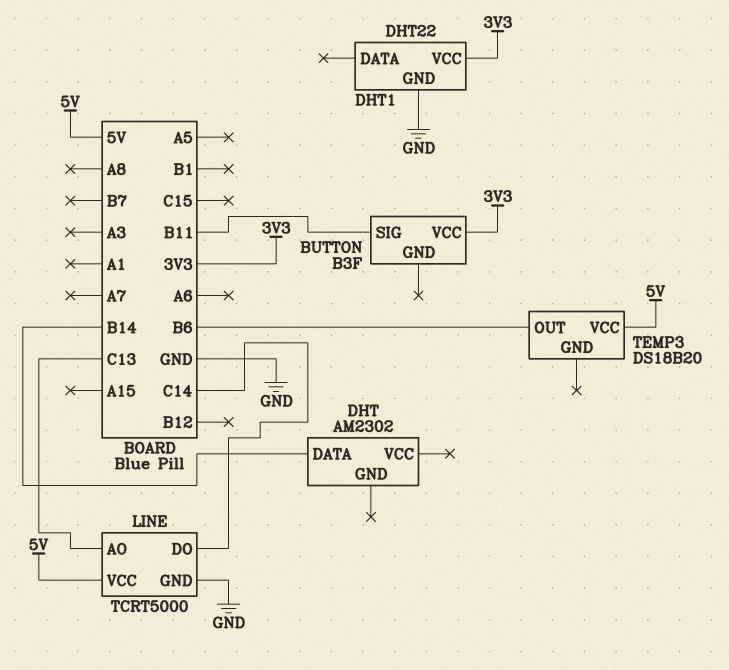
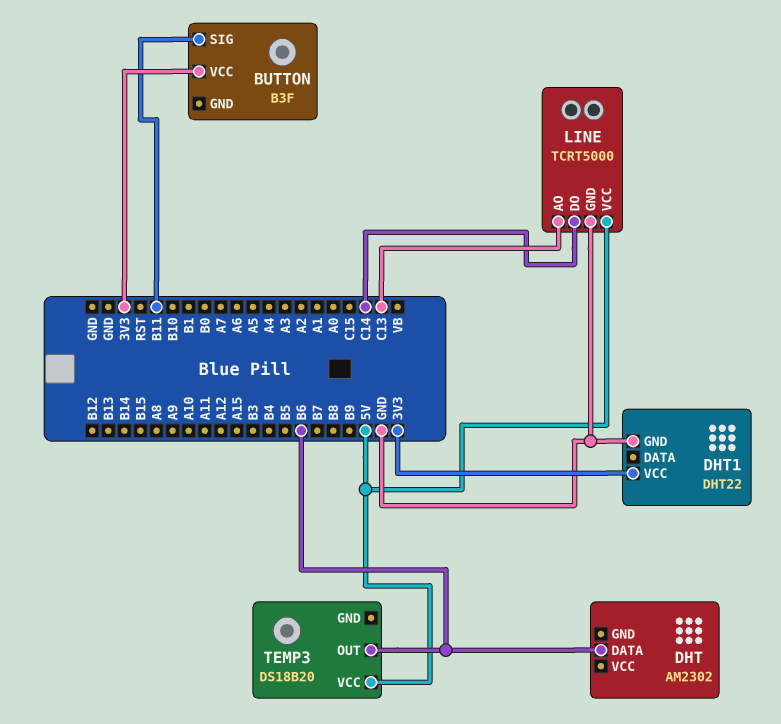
DHT pin DATA: B14 -> B6

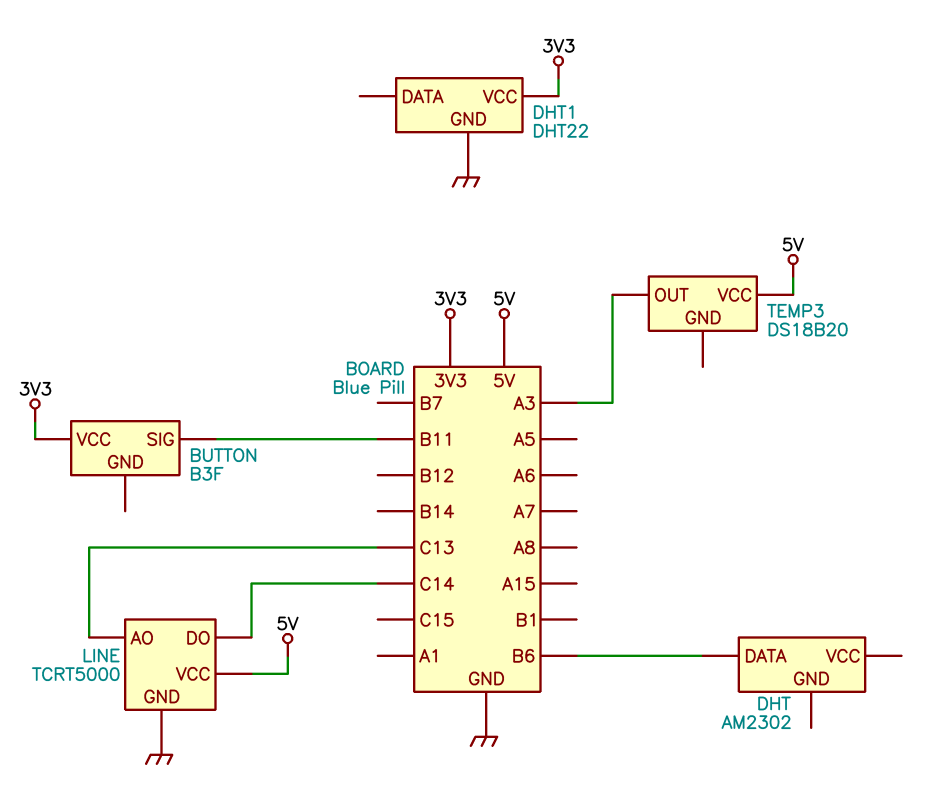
TEMP3 pin OUT: B6 -> A3

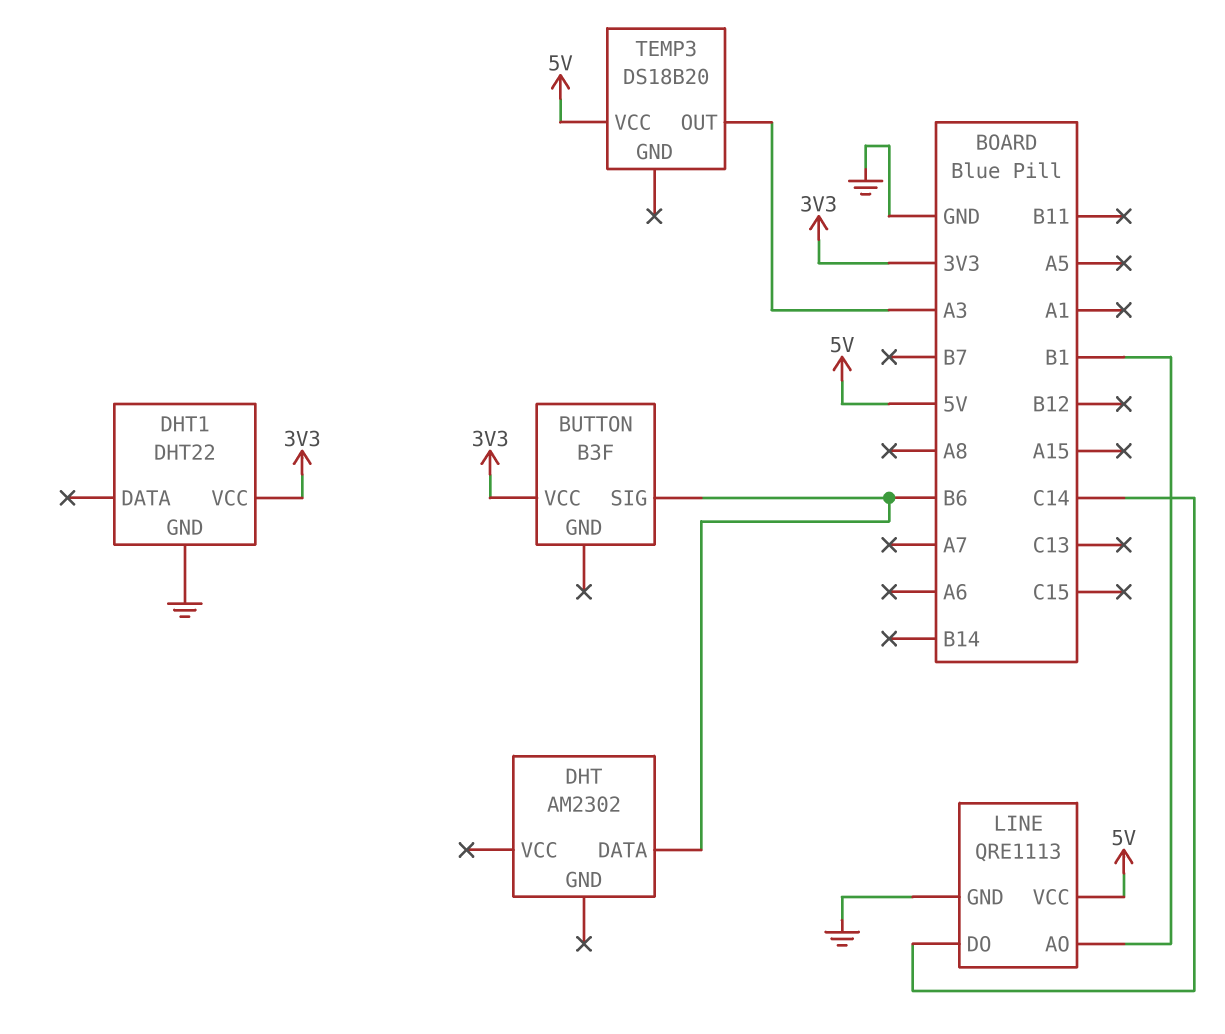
BUTTON pin SIG: B11 -> B6
LINE: TCRT5000 -> QRE1113
LINE pin AO: C13 -> B1

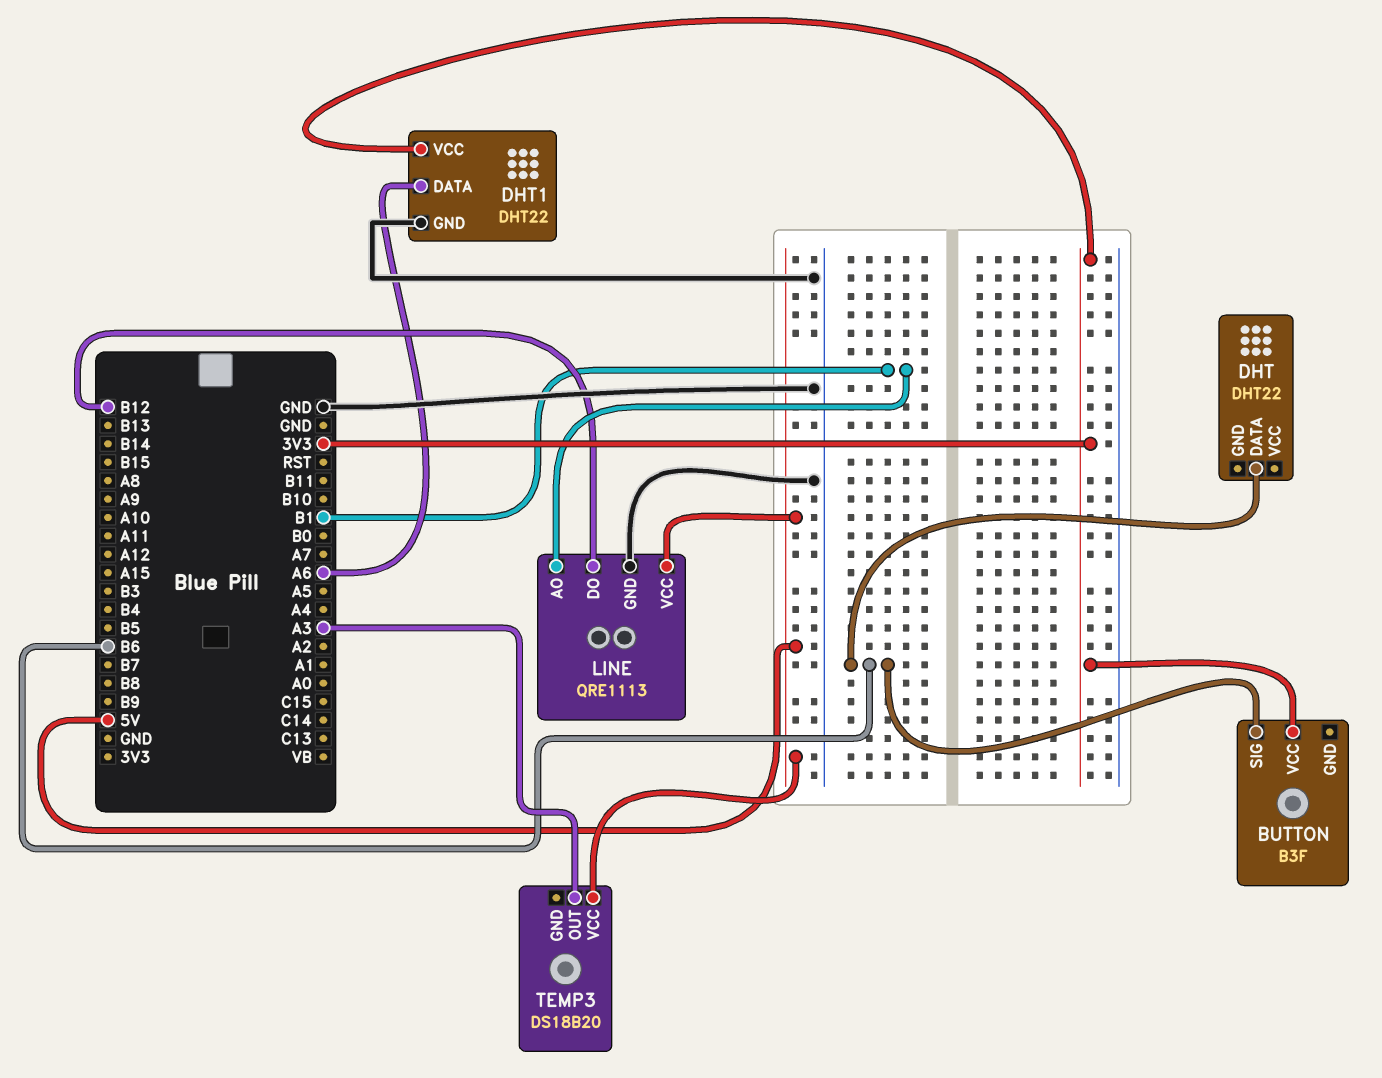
DHT: AM2302 -> DHT22
DHT1 pin DATA: none -> A6
LINE pin DO: C14 -> B12

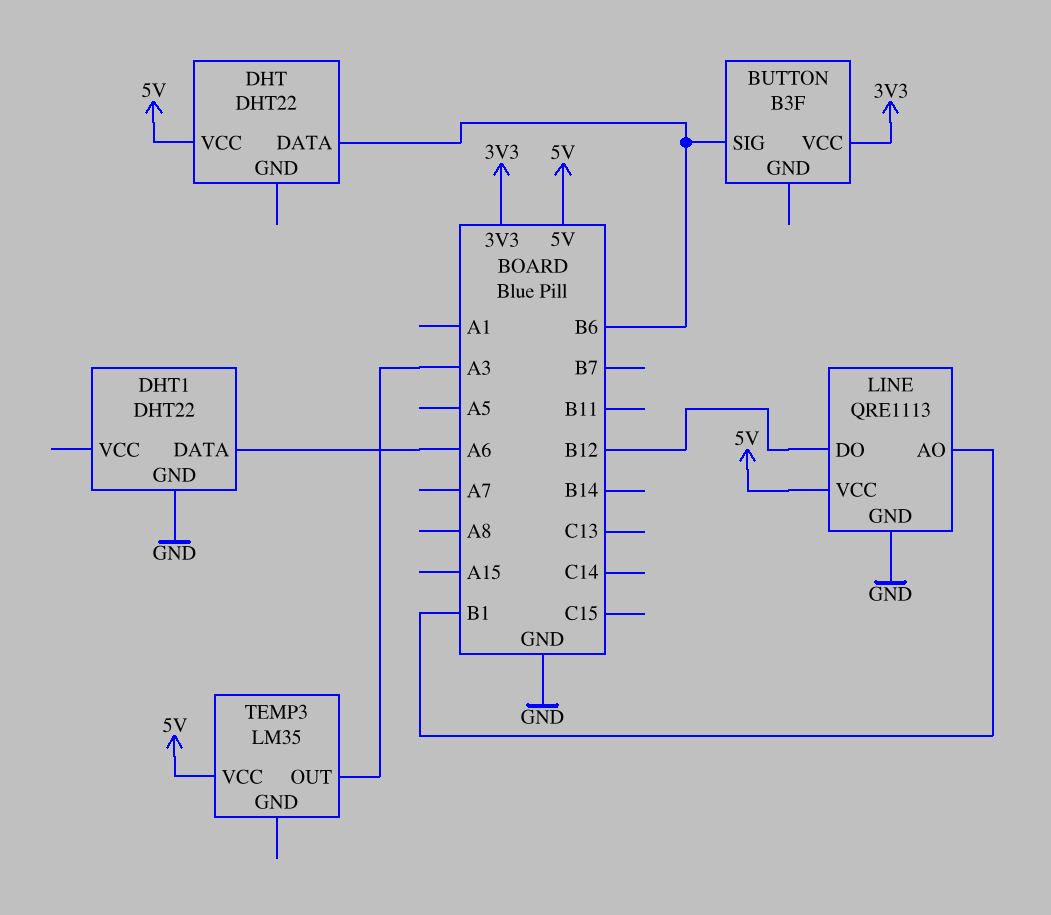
DHT pin VCC: none -> 5V
DHT1 pin VCC: 3V3 -> none
TEMP3: DS18B20 -> LM35

